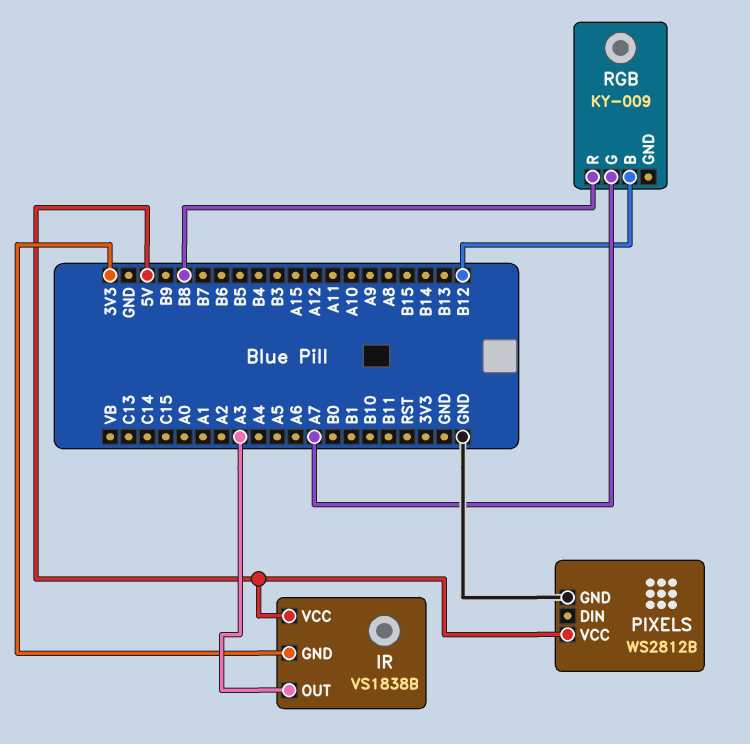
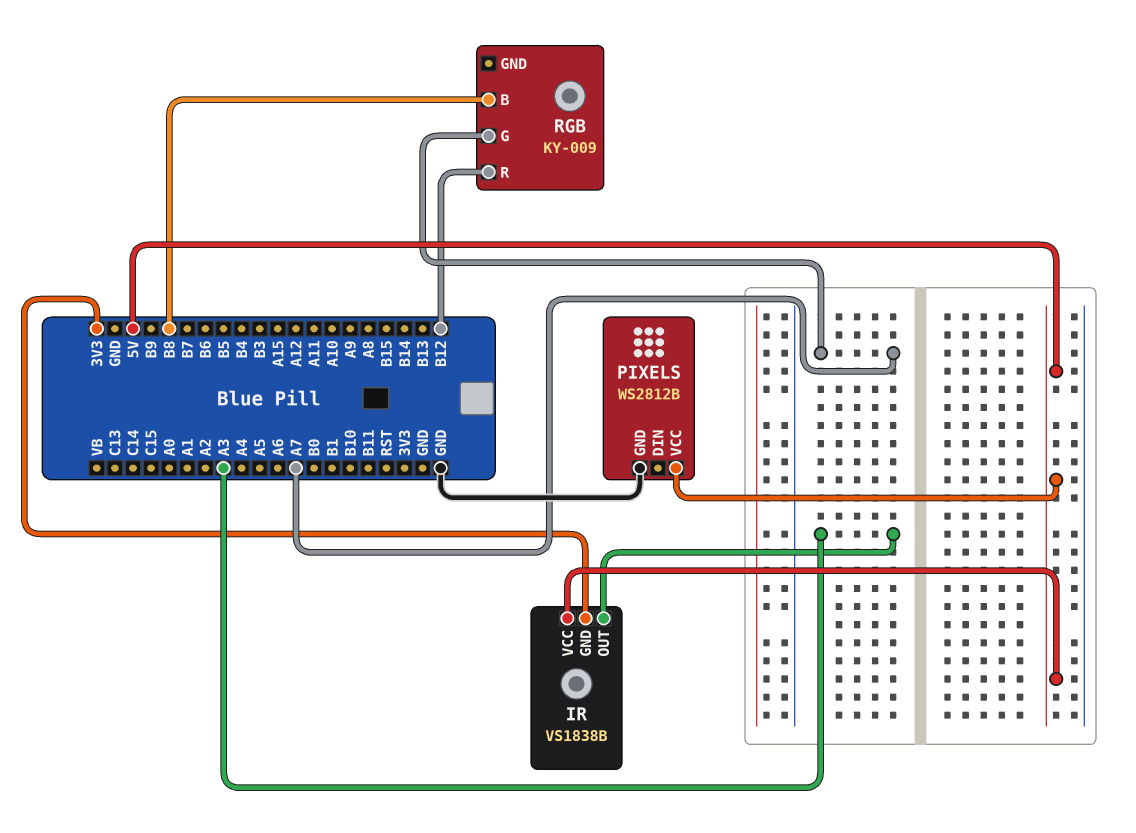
RGB pin B: B12 -> B8
RGB pin R: B8 -> B12

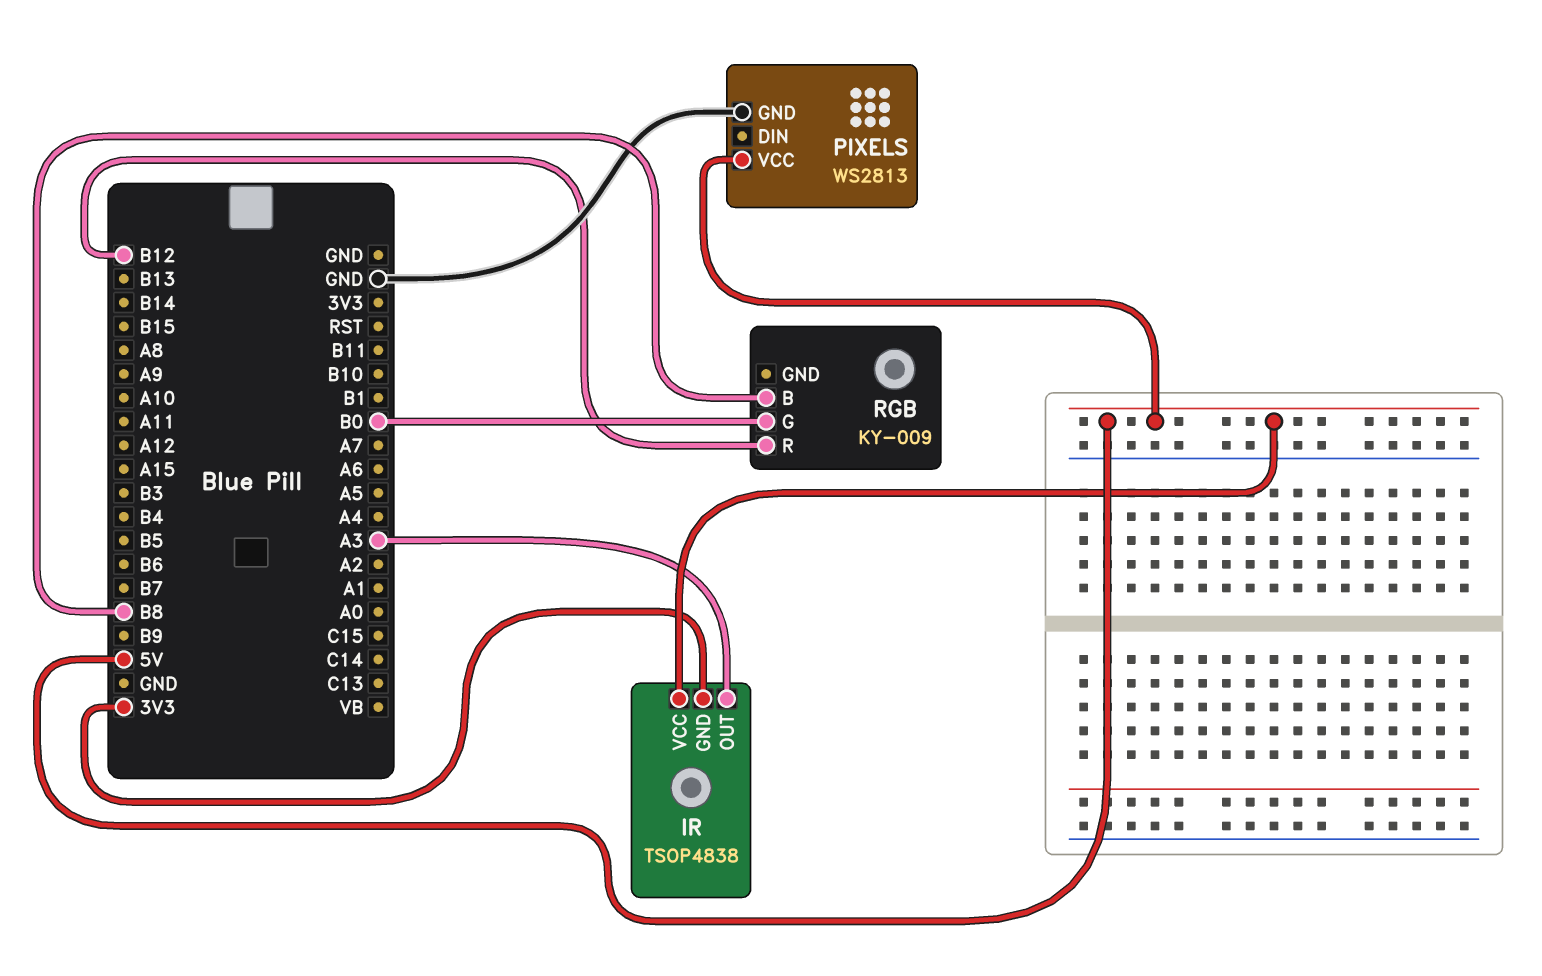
IR: VS1838B -> TSOP4838
PIXELS: WS2812B -> WS2813
RGB pin G: A7 -> B0

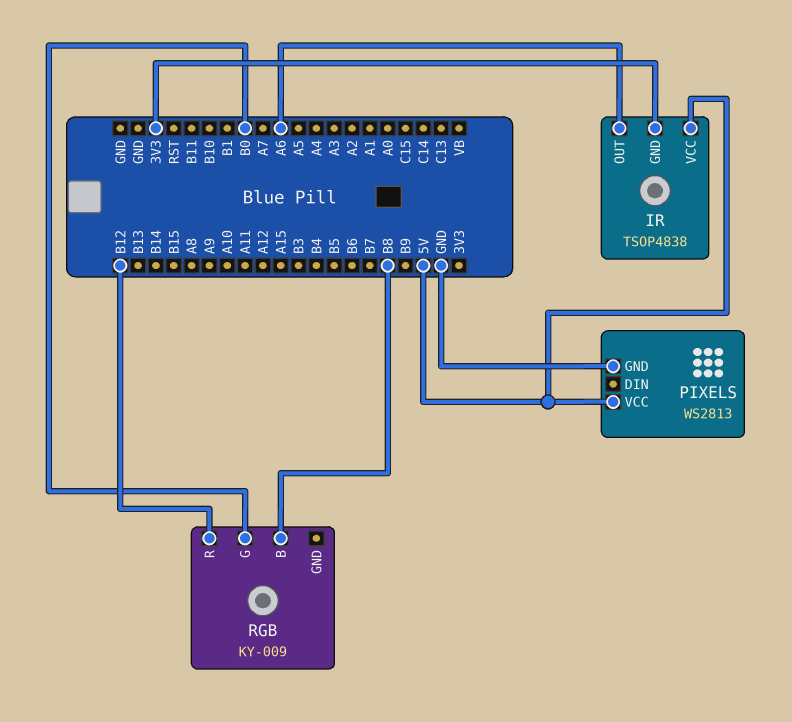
IR pin OUT: A3 -> A6

